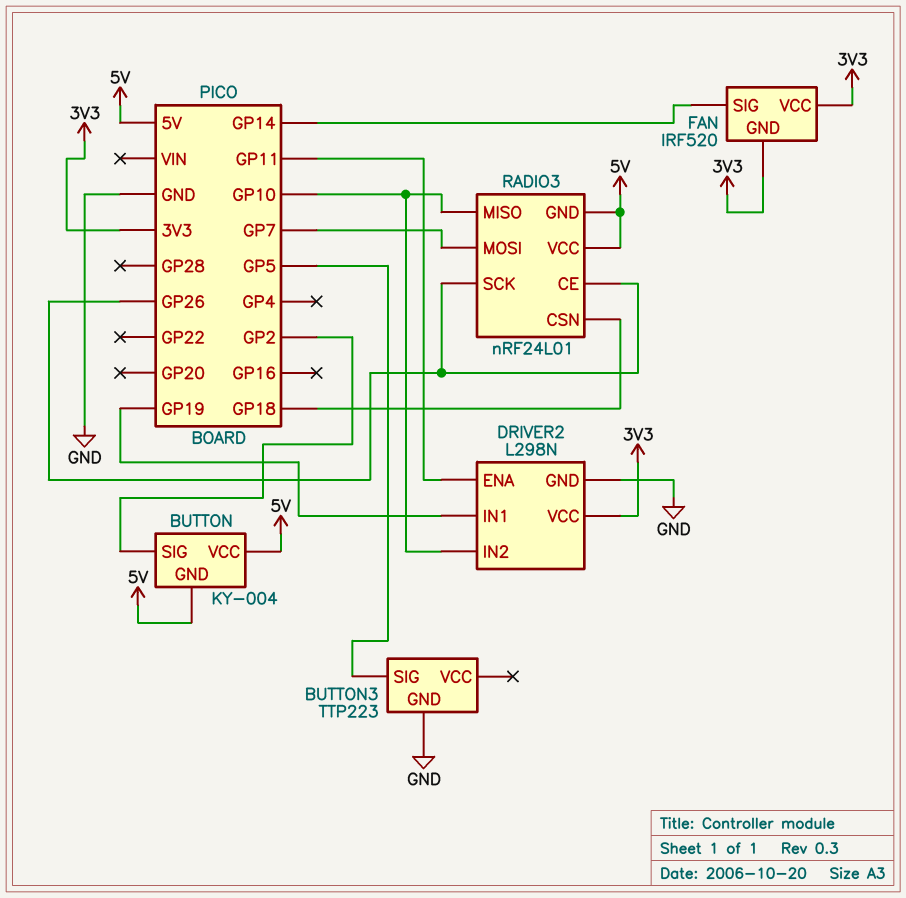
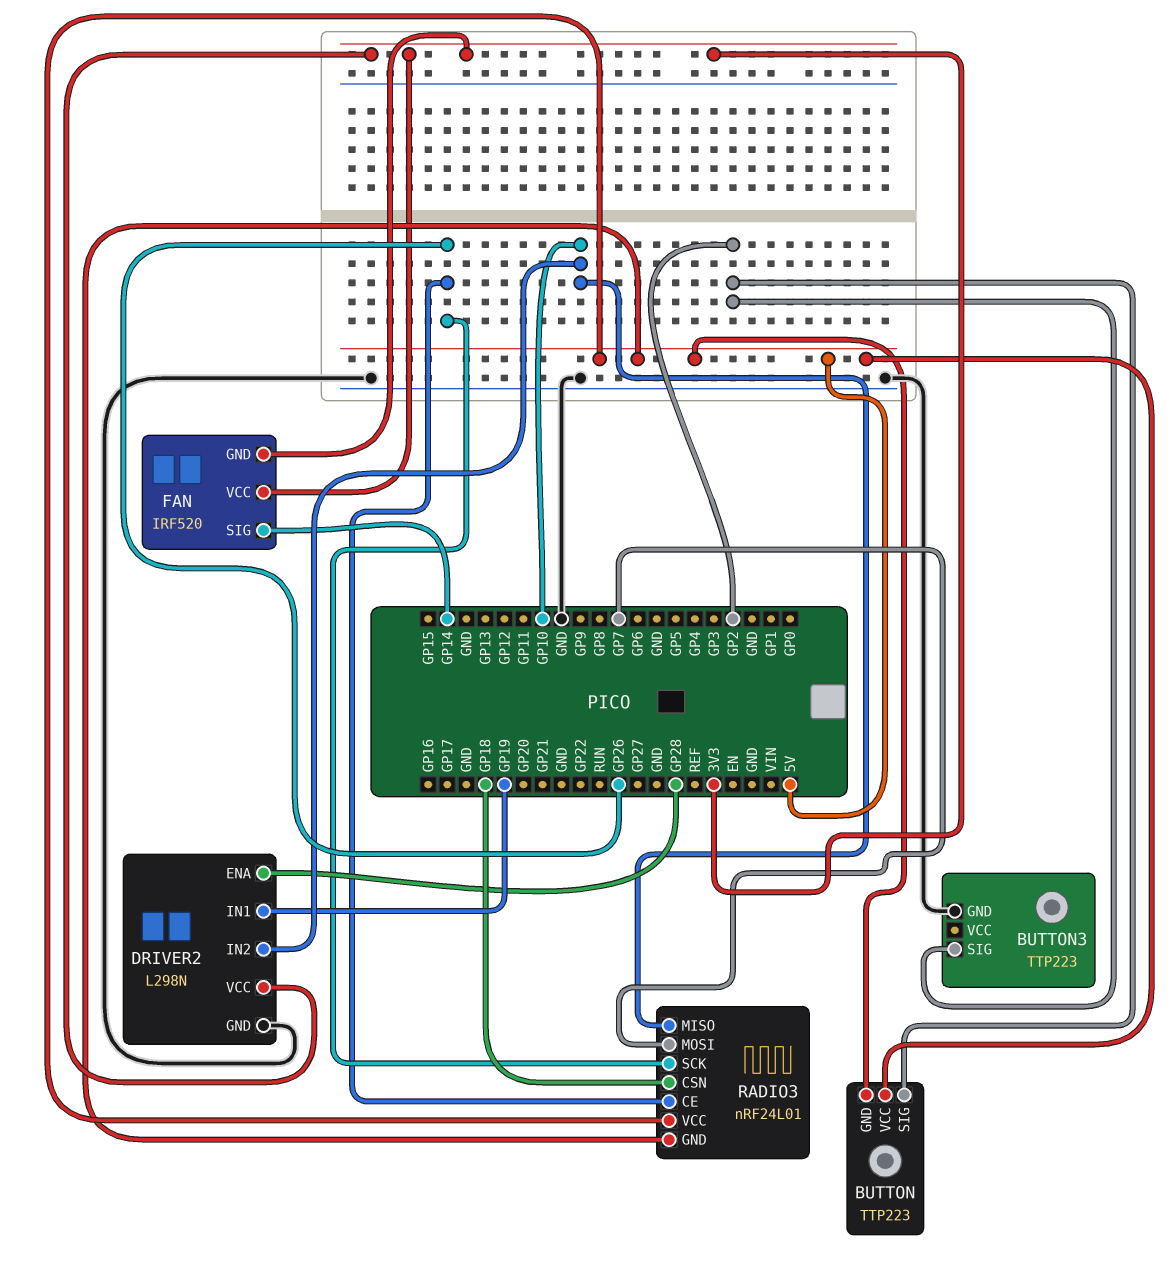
BUTTON: KY-004 -> TTP223
BUTTON3 pin SIG: GP5 -> GP2
DRIVER2 pin ENA: GP11 -> GP28

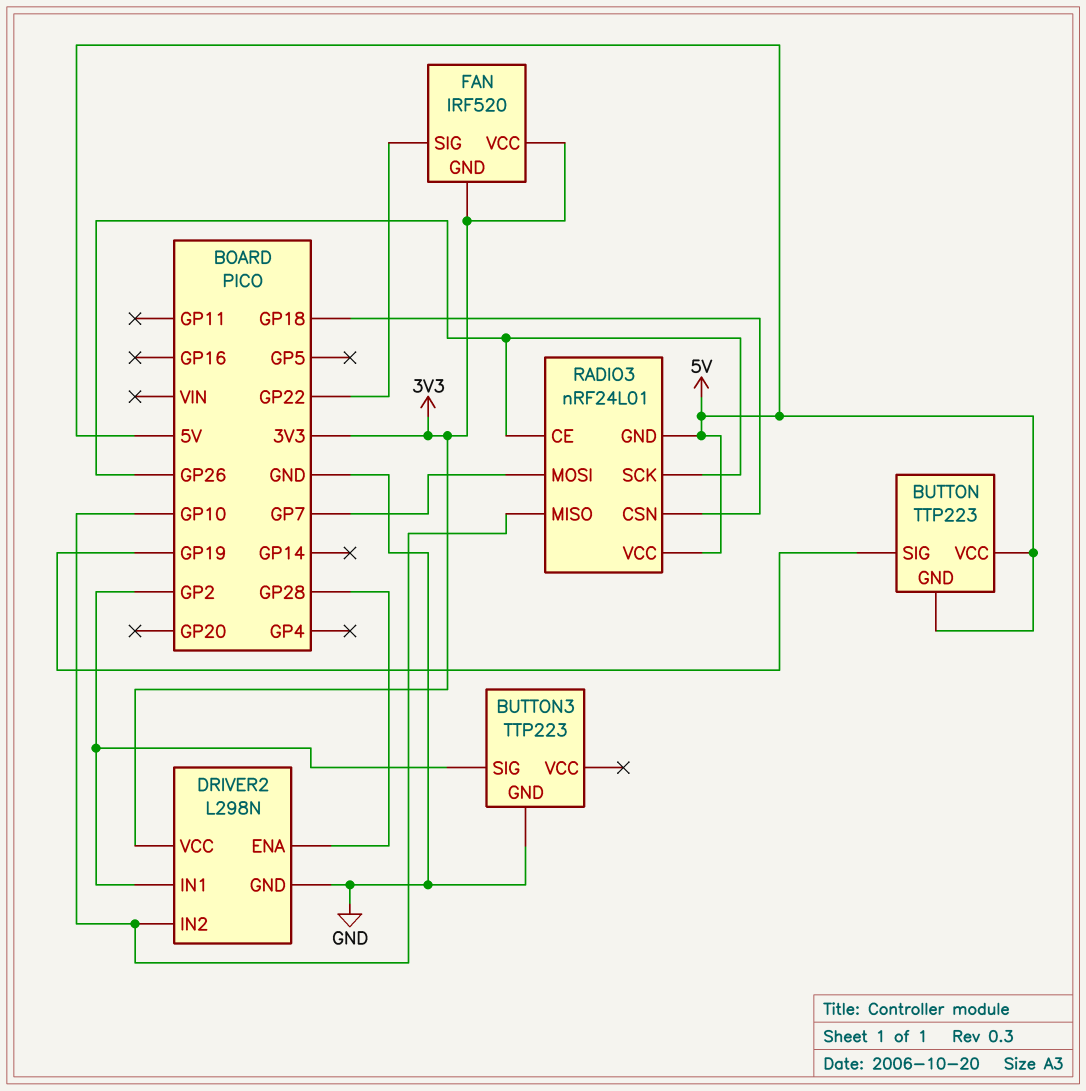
BUTTON pin SIG: GP2 -> GP19
DRIVER2 pin IN1: GP19 -> GP2
FAN pin SIG: GP14 -> GP22

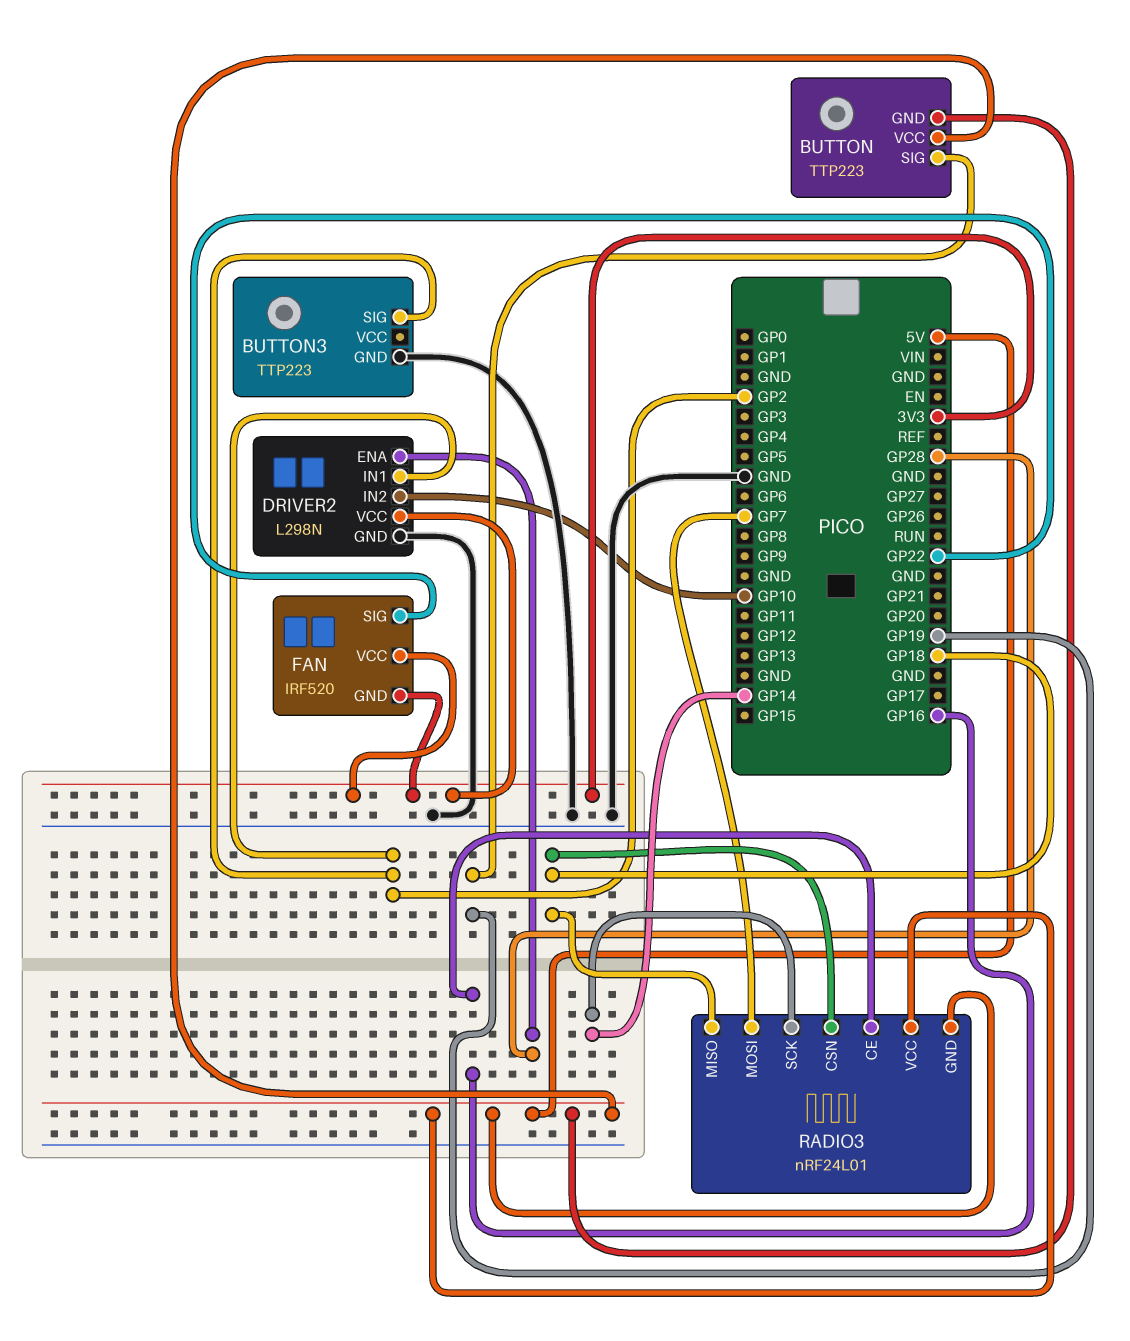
RADIO3 pin CE: GP26 -> GP16
RADIO3 pin MISO: GP10 -> GP18
RADIO3 pin SCK: GP26 -> GP14

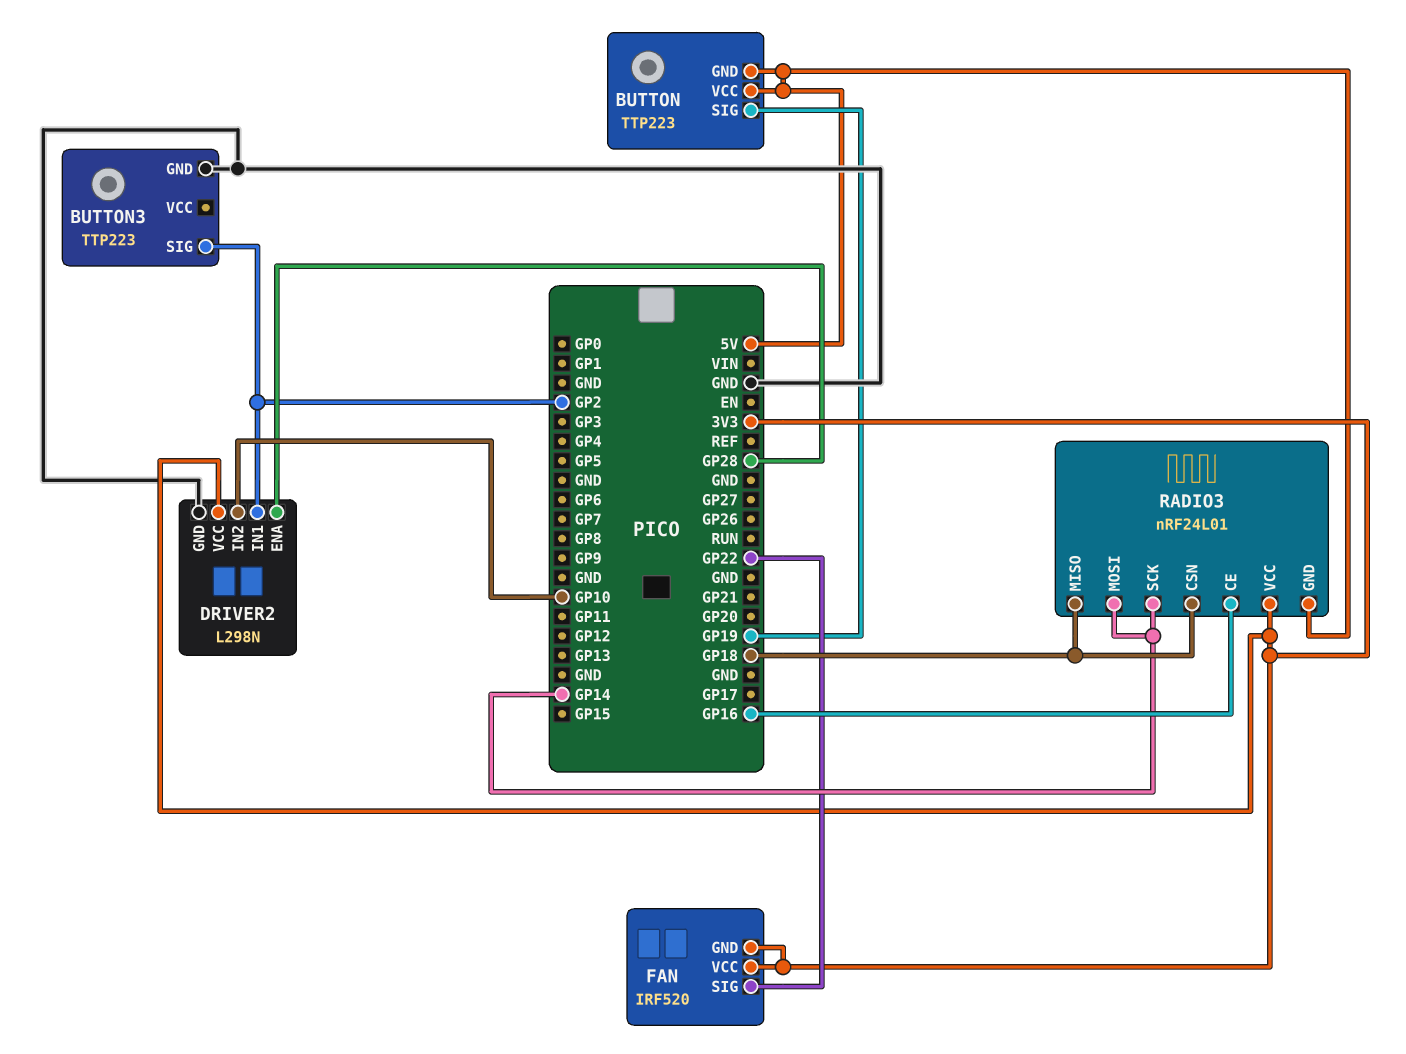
RADIO3 pin MOSI: GP7 -> GP14
RADIO3 pin VCC: 5V -> 3V3

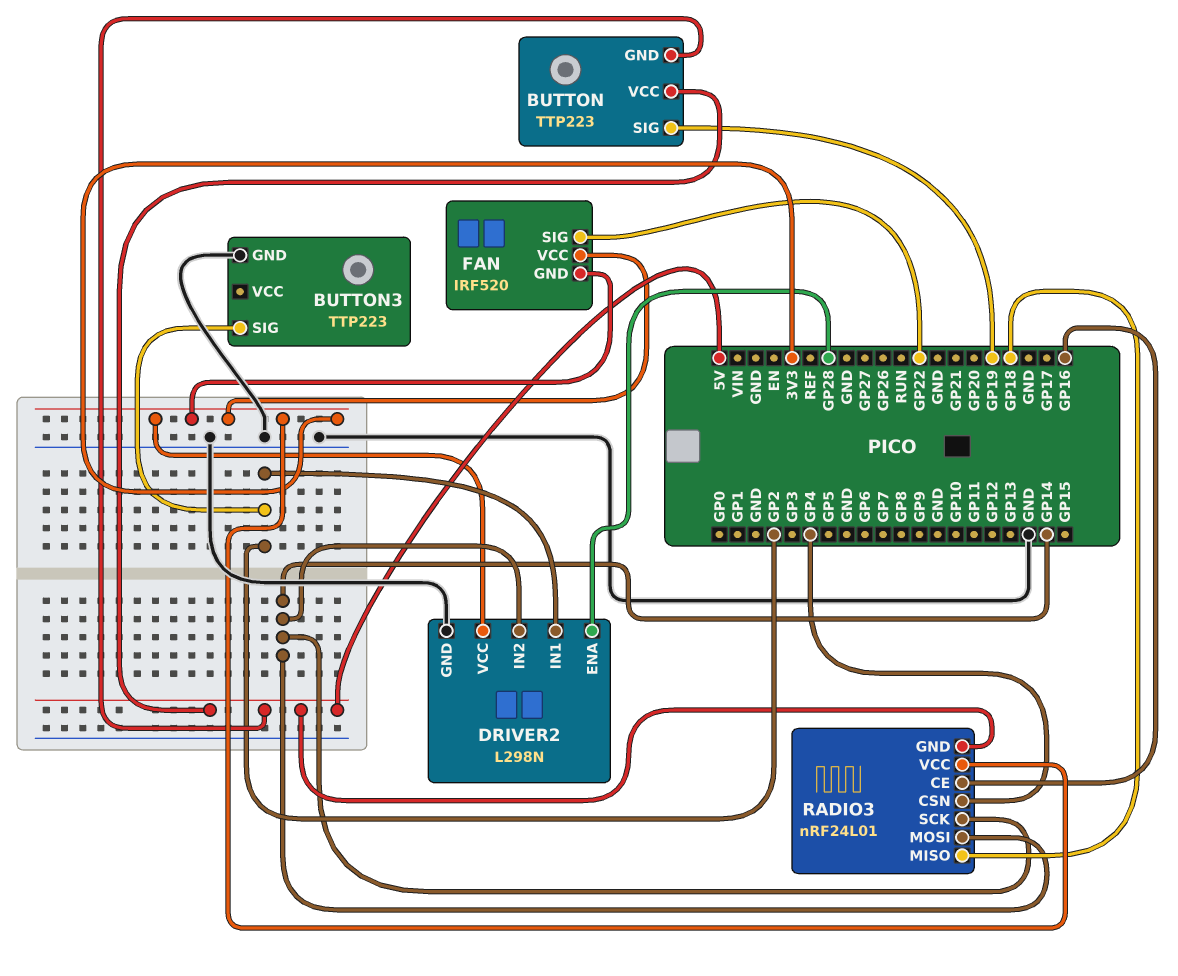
DRIVER2 pin IN2: GP10 -> GP14
RADIO3 pin CSN: GP18 -> GP4

